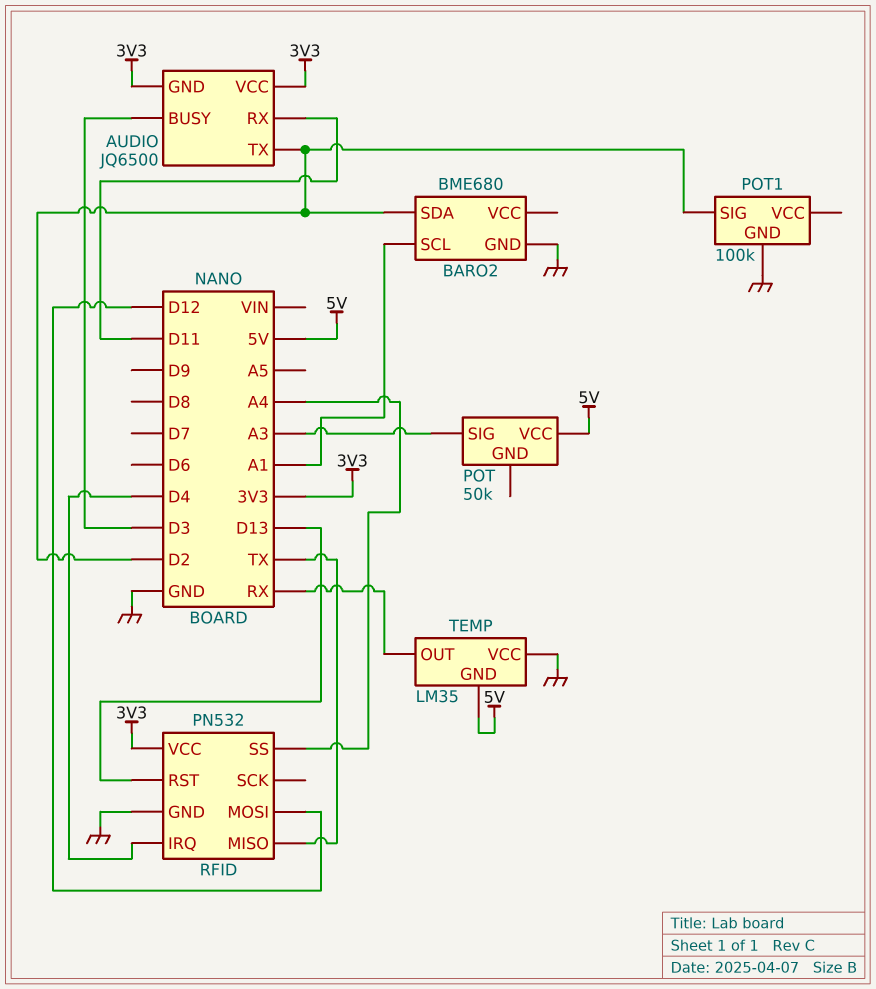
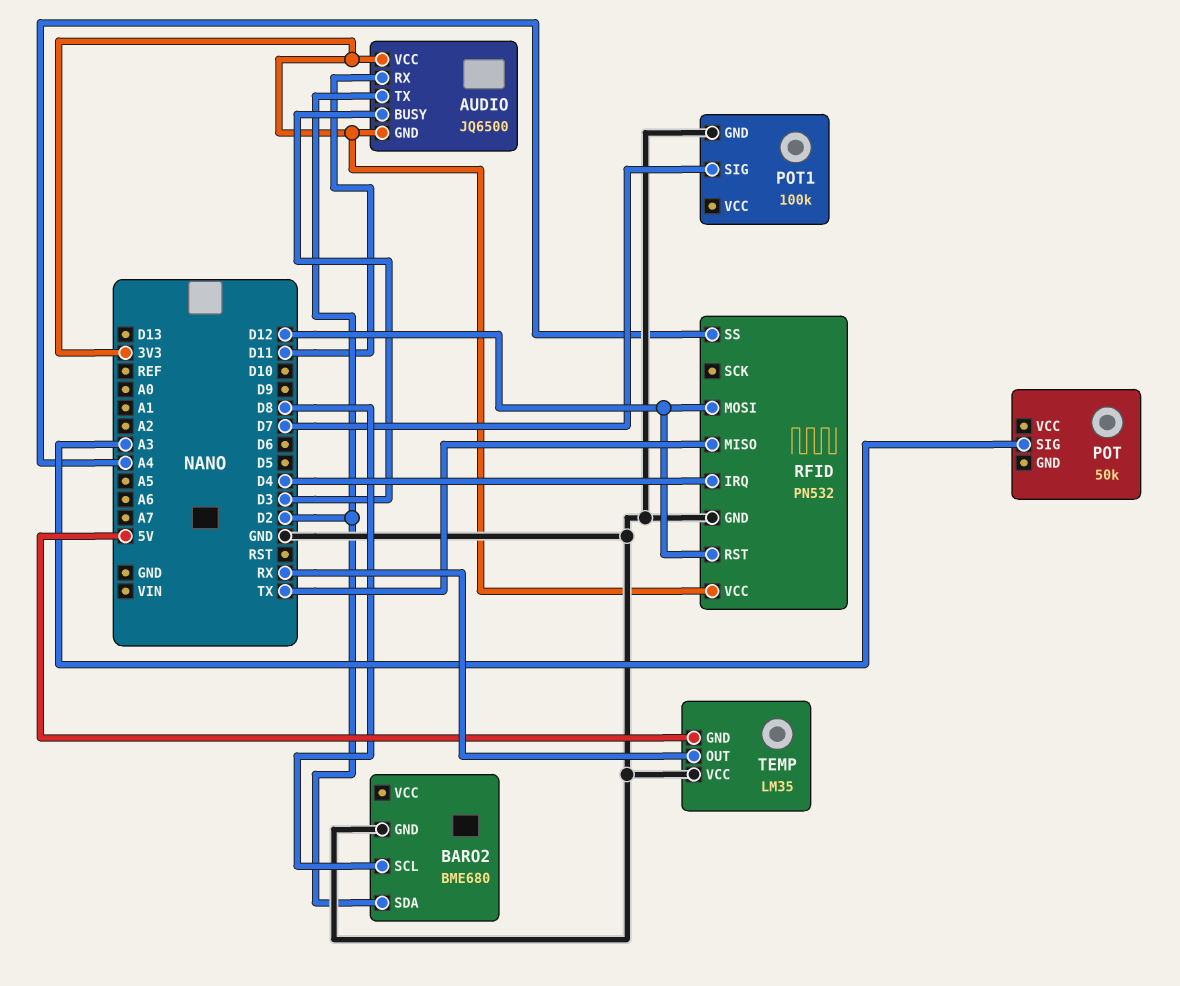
BARO2 pin SCL: A1 -> D8
POT pin VCC: 5V -> none
POT1 pin SIG: D2 -> D7
RFID pin RST: D13 -> D12

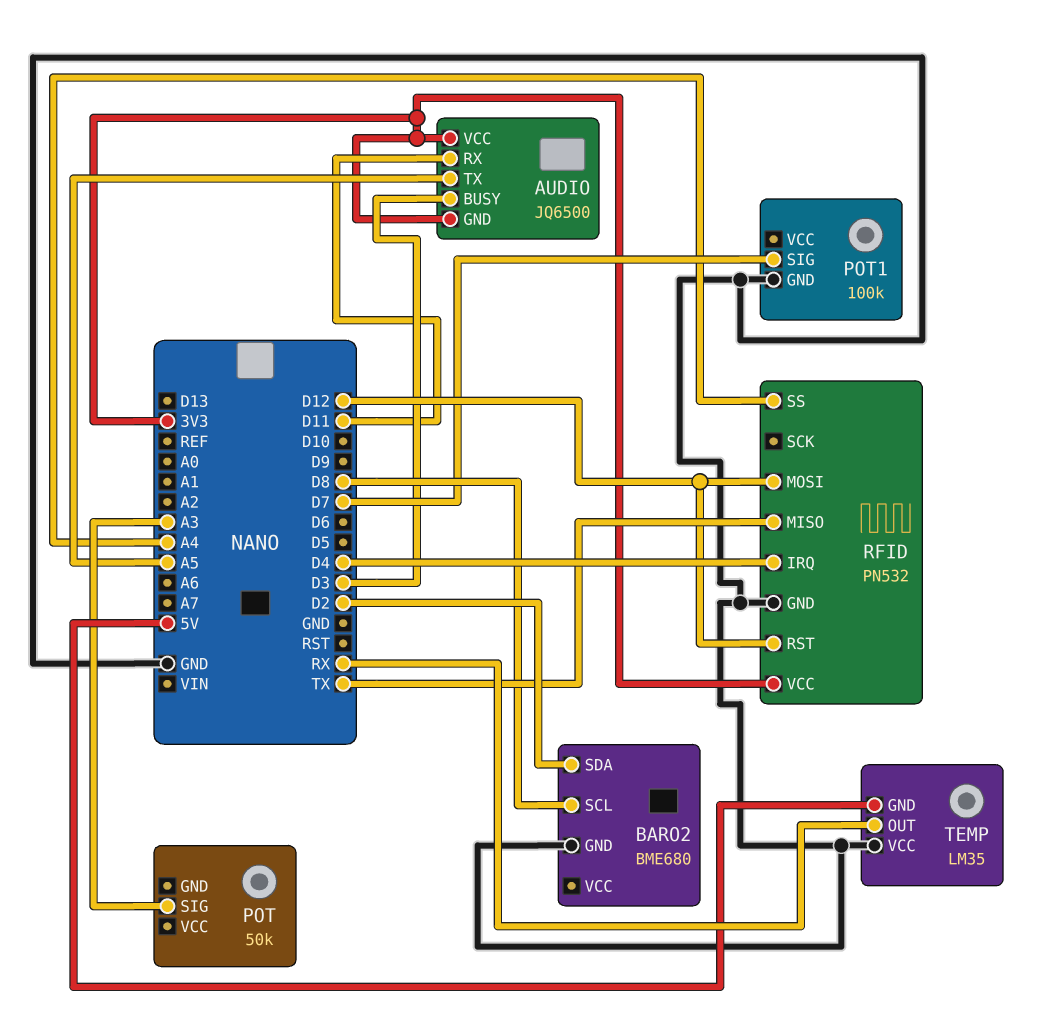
AUDIO pin TX: D2 -> A5

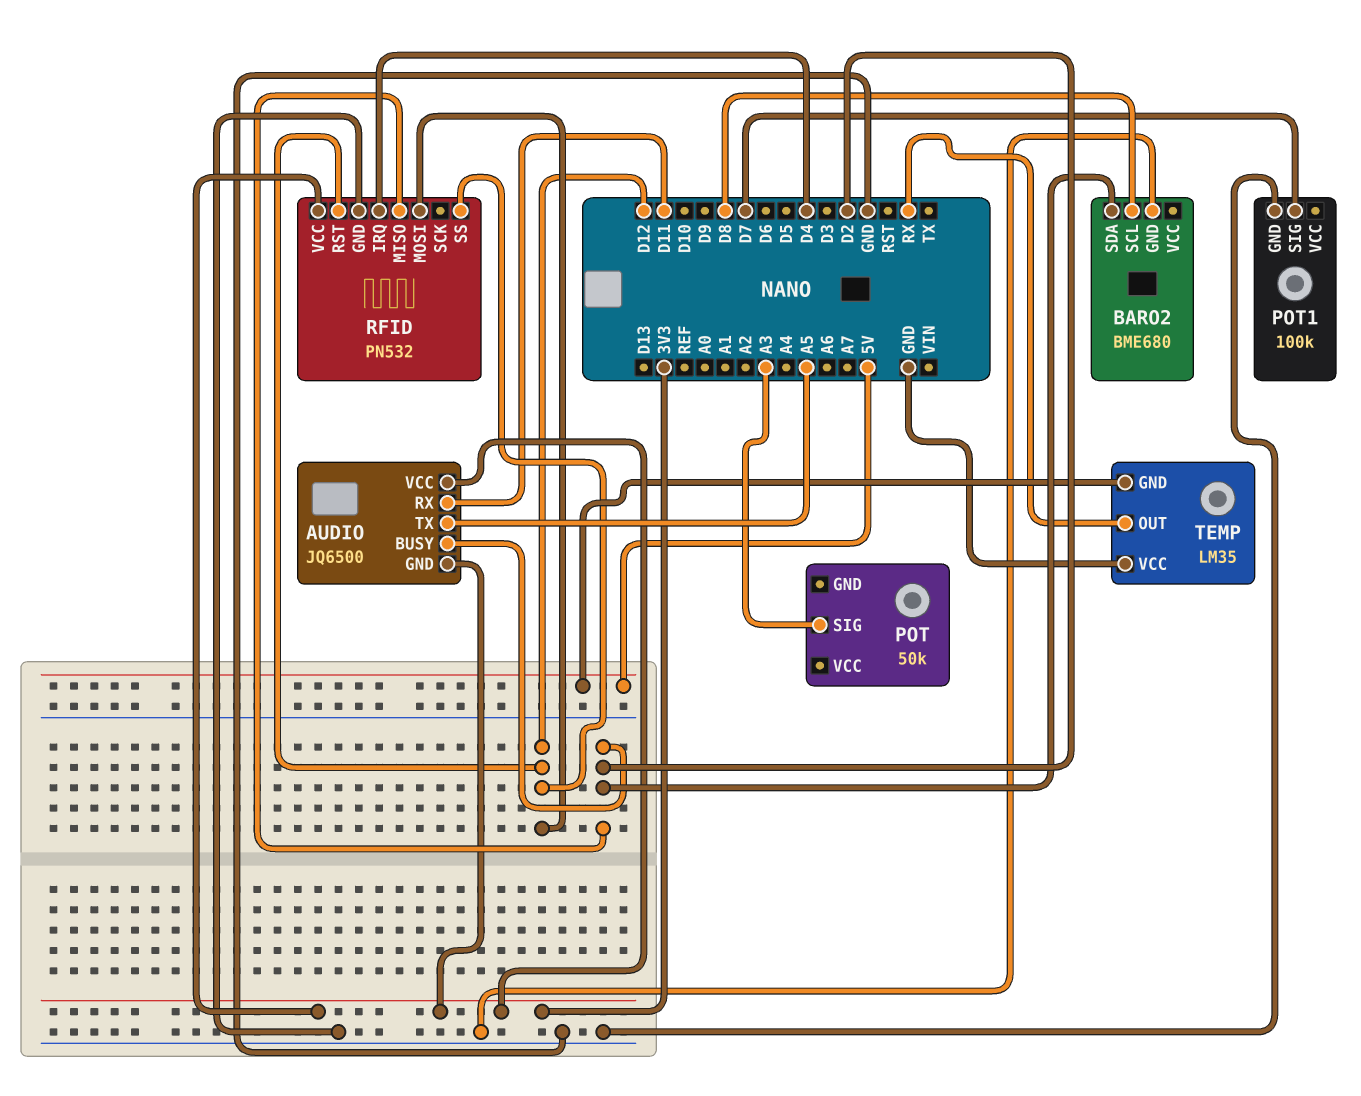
AUDIO pin BUSY: D3 -> D2
RFID pin MISO: TX -> D2
RFID pin SS: A4 -> D12

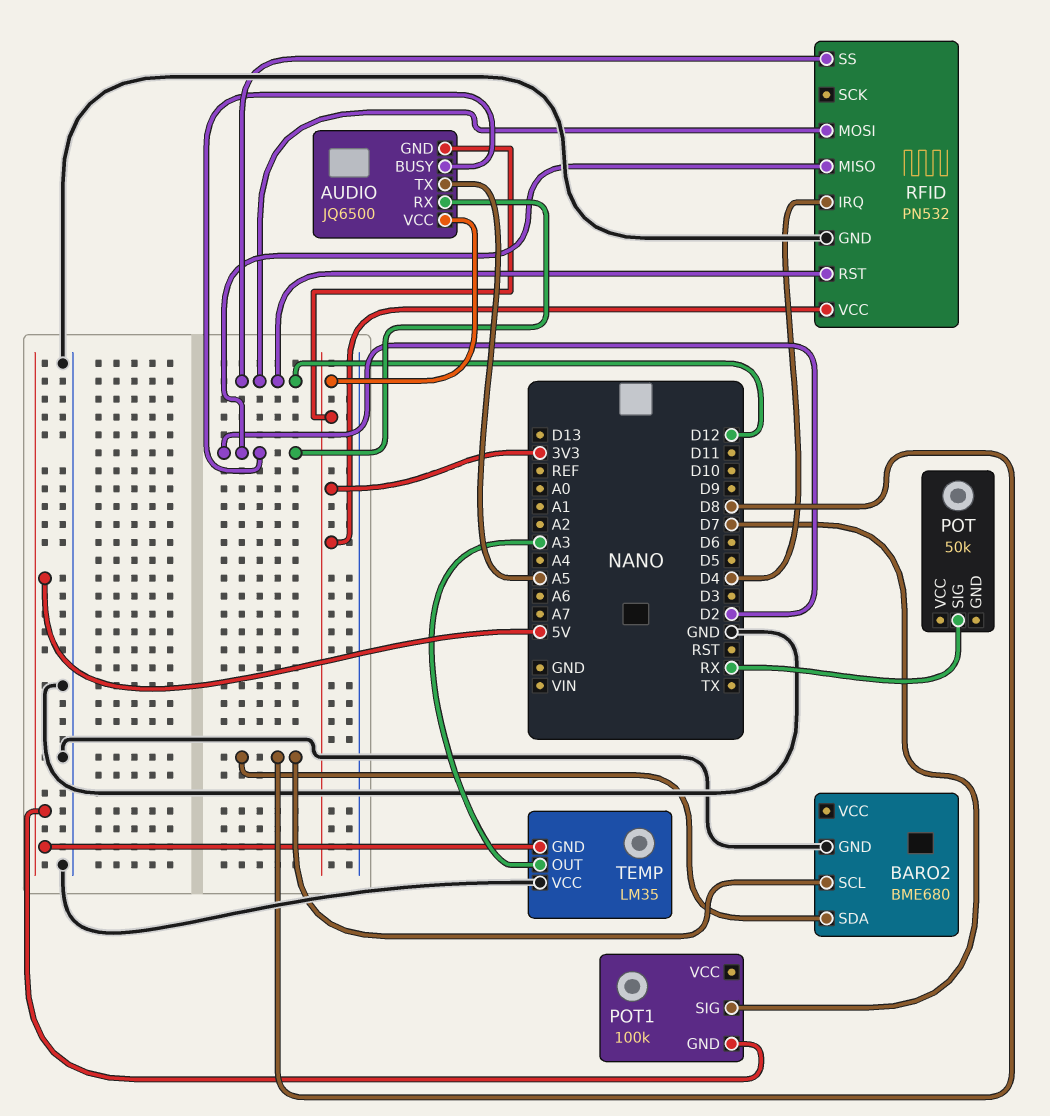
AUDIO pin RX: D11 -> D2
BARO2 pin SDA: D2 -> D8
POT pin SIG: A3 -> RX
POT1 pin GND: GND -> 5V
TEMP pin OUT: RX -> A3

